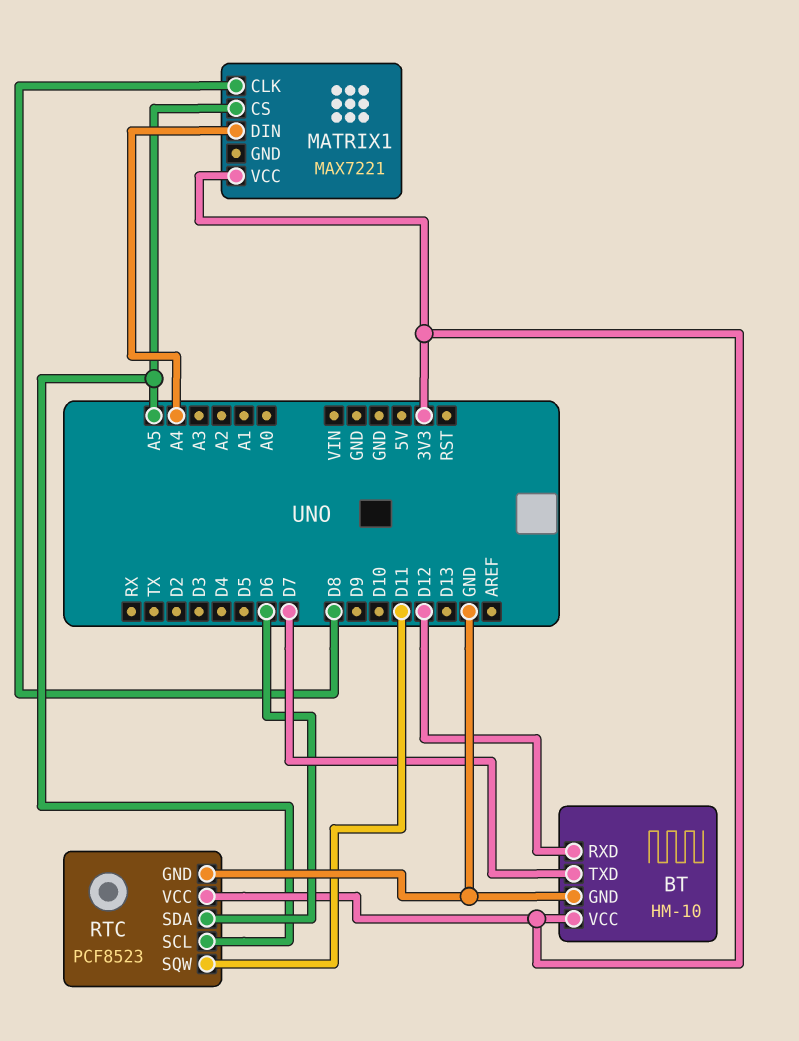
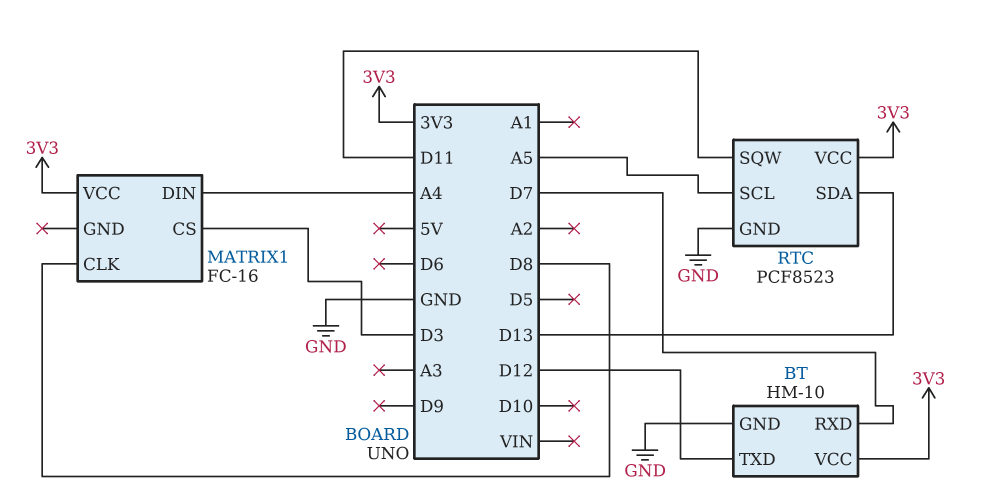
BT pin RXD: D12 -> D7
BT pin TXD: D7 -> D12
MATRIX1: MAX7221 -> FC-16
MATRIX1 pin CS: A5 -> D3
RTC pin SDA: D6 -> D13

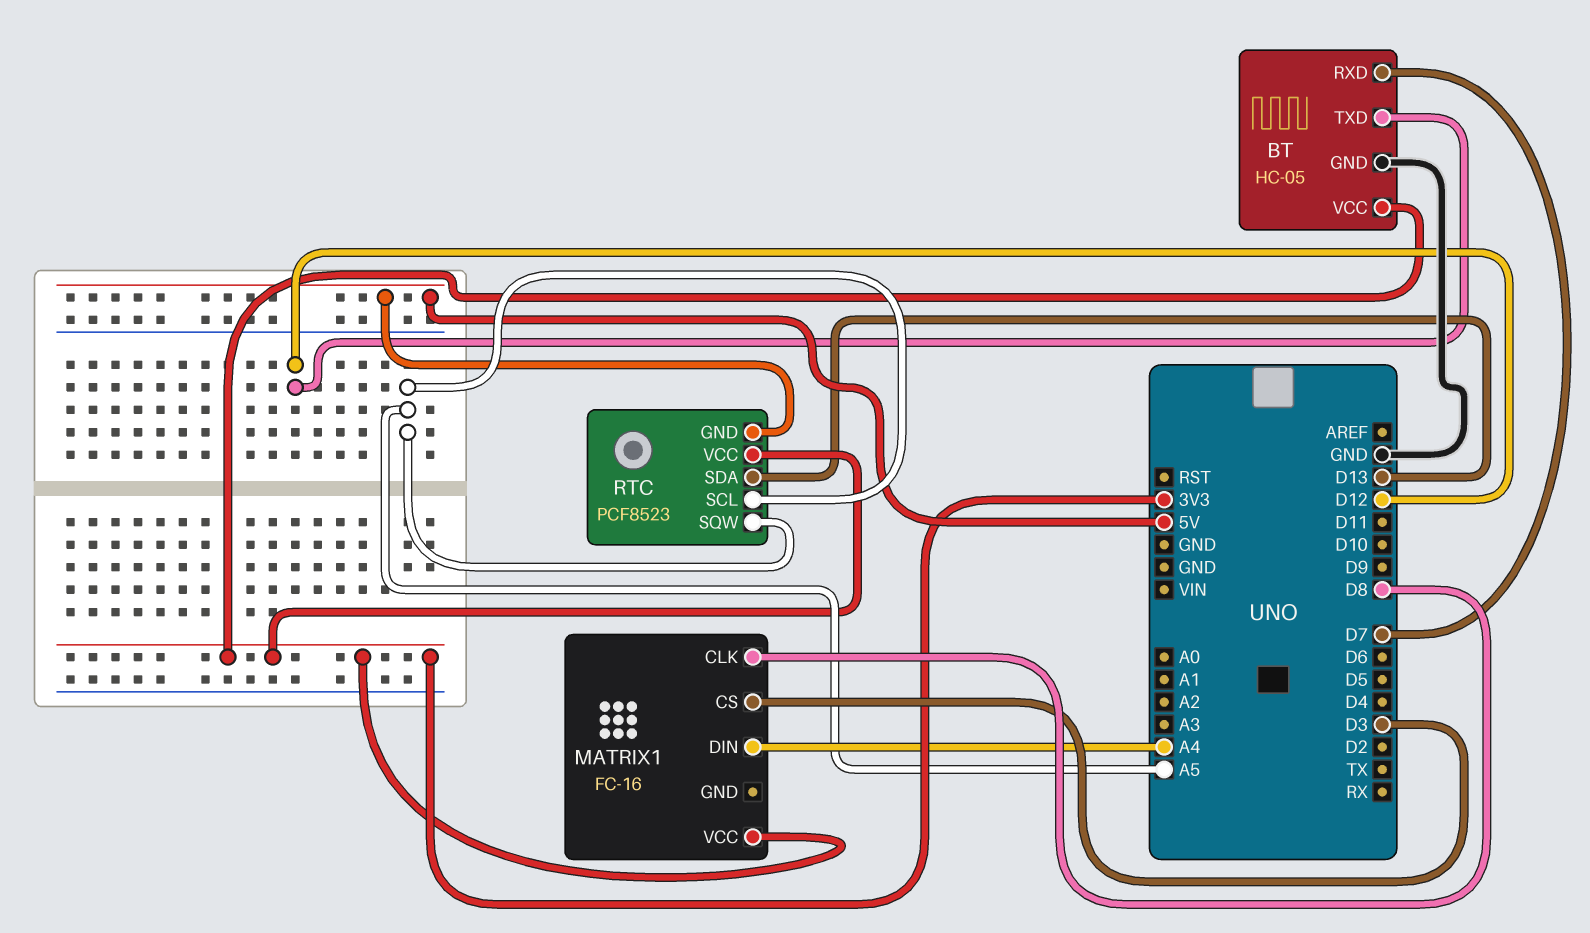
BT: HM-10 -> HC-05
RTC pin GND: GND -> 5V
RTC pin SQW: D11 -> A5

